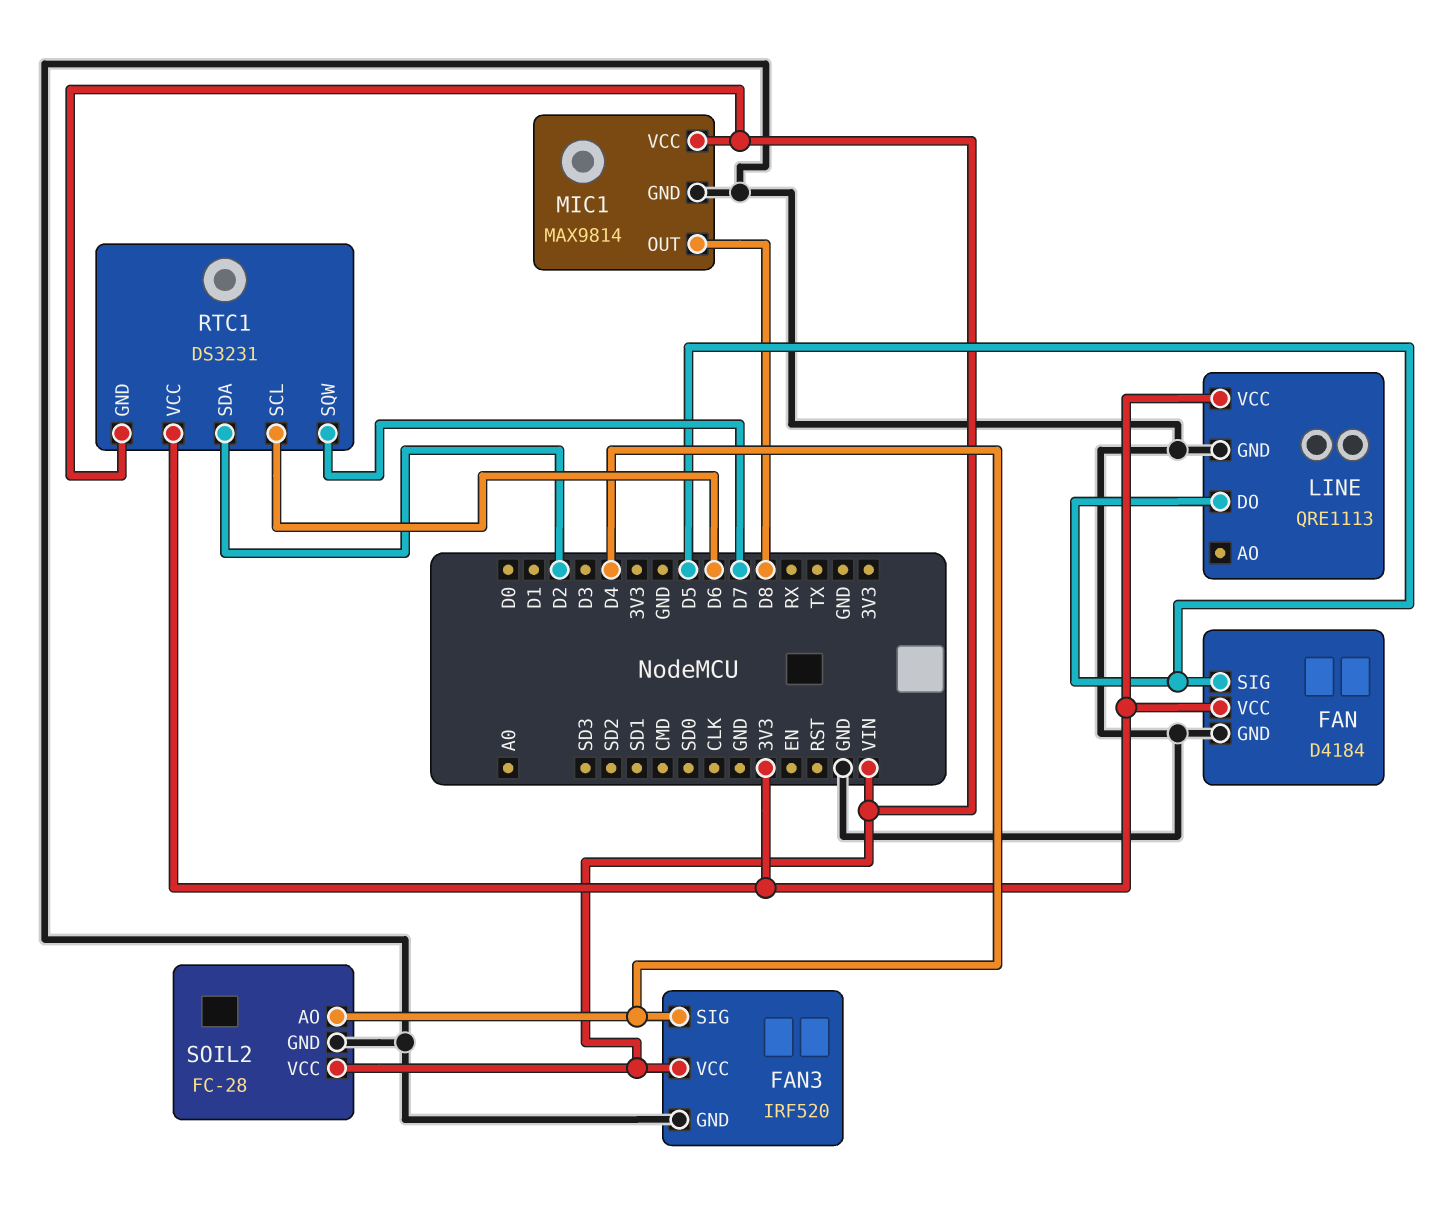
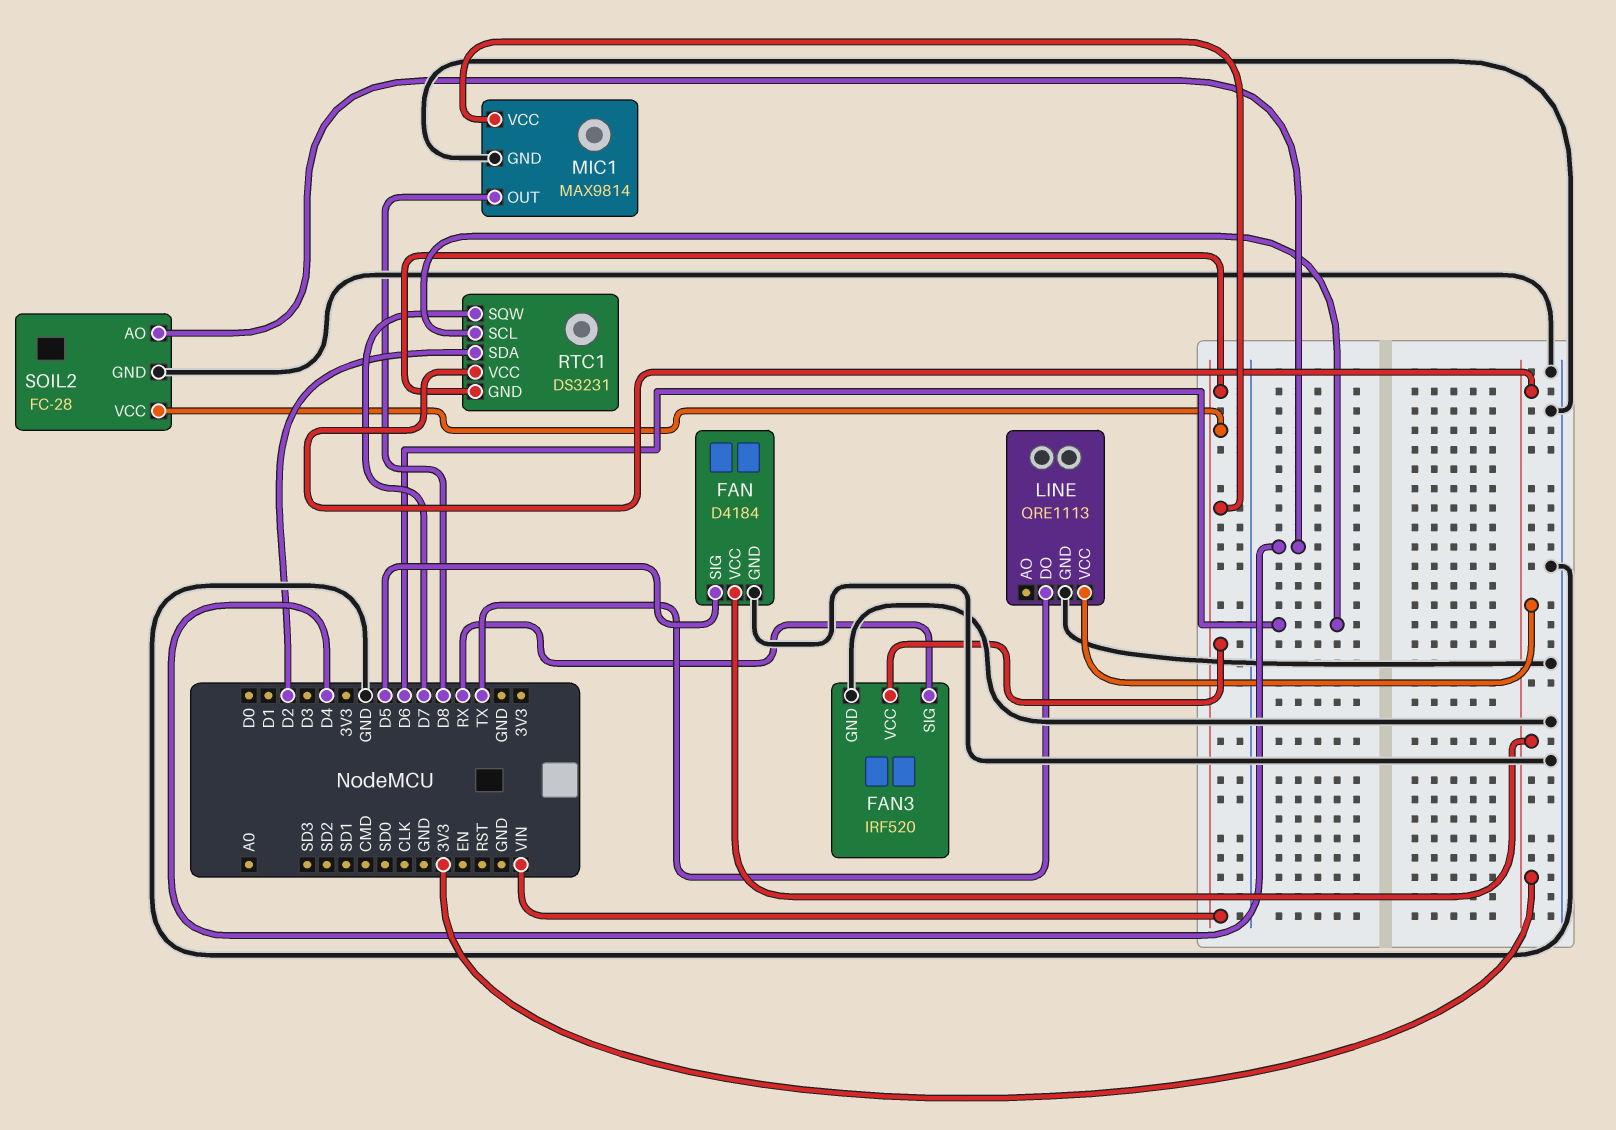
FAN3 pin SIG: D4 -> RX
LINE pin DO: D5 -> TX

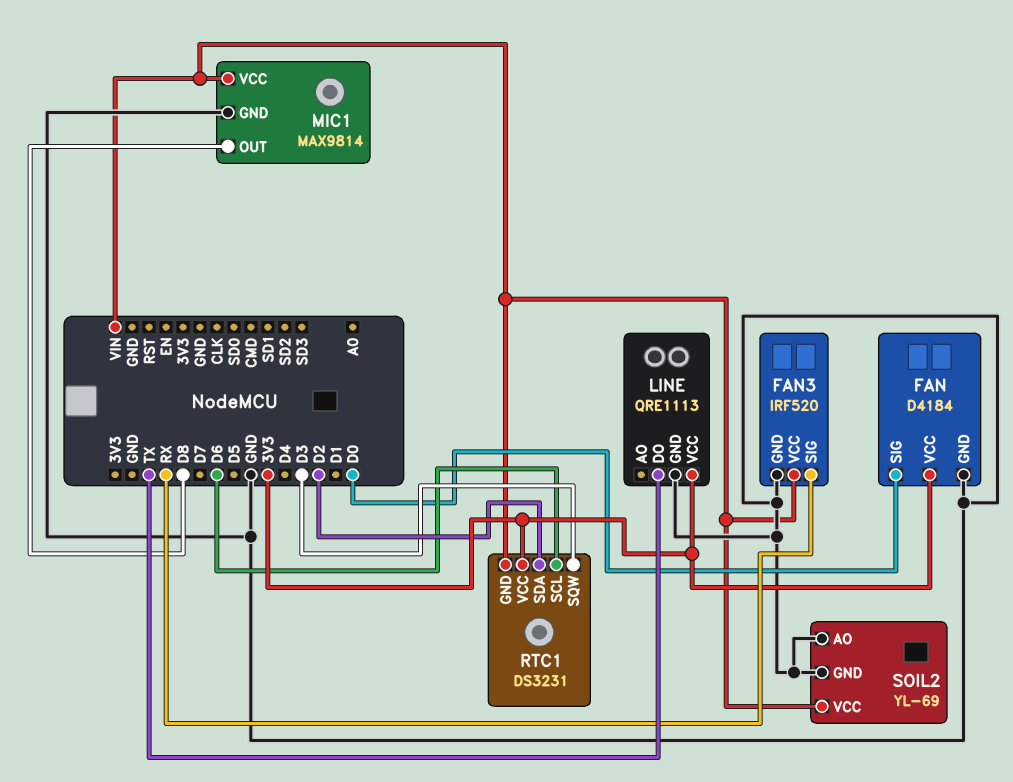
FAN pin SIG: D5 -> D0
RTC1 pin SQW: D7 -> D3
SOIL2: FC-28 -> YL-69
SOIL2 pin AO: D4 -> GND

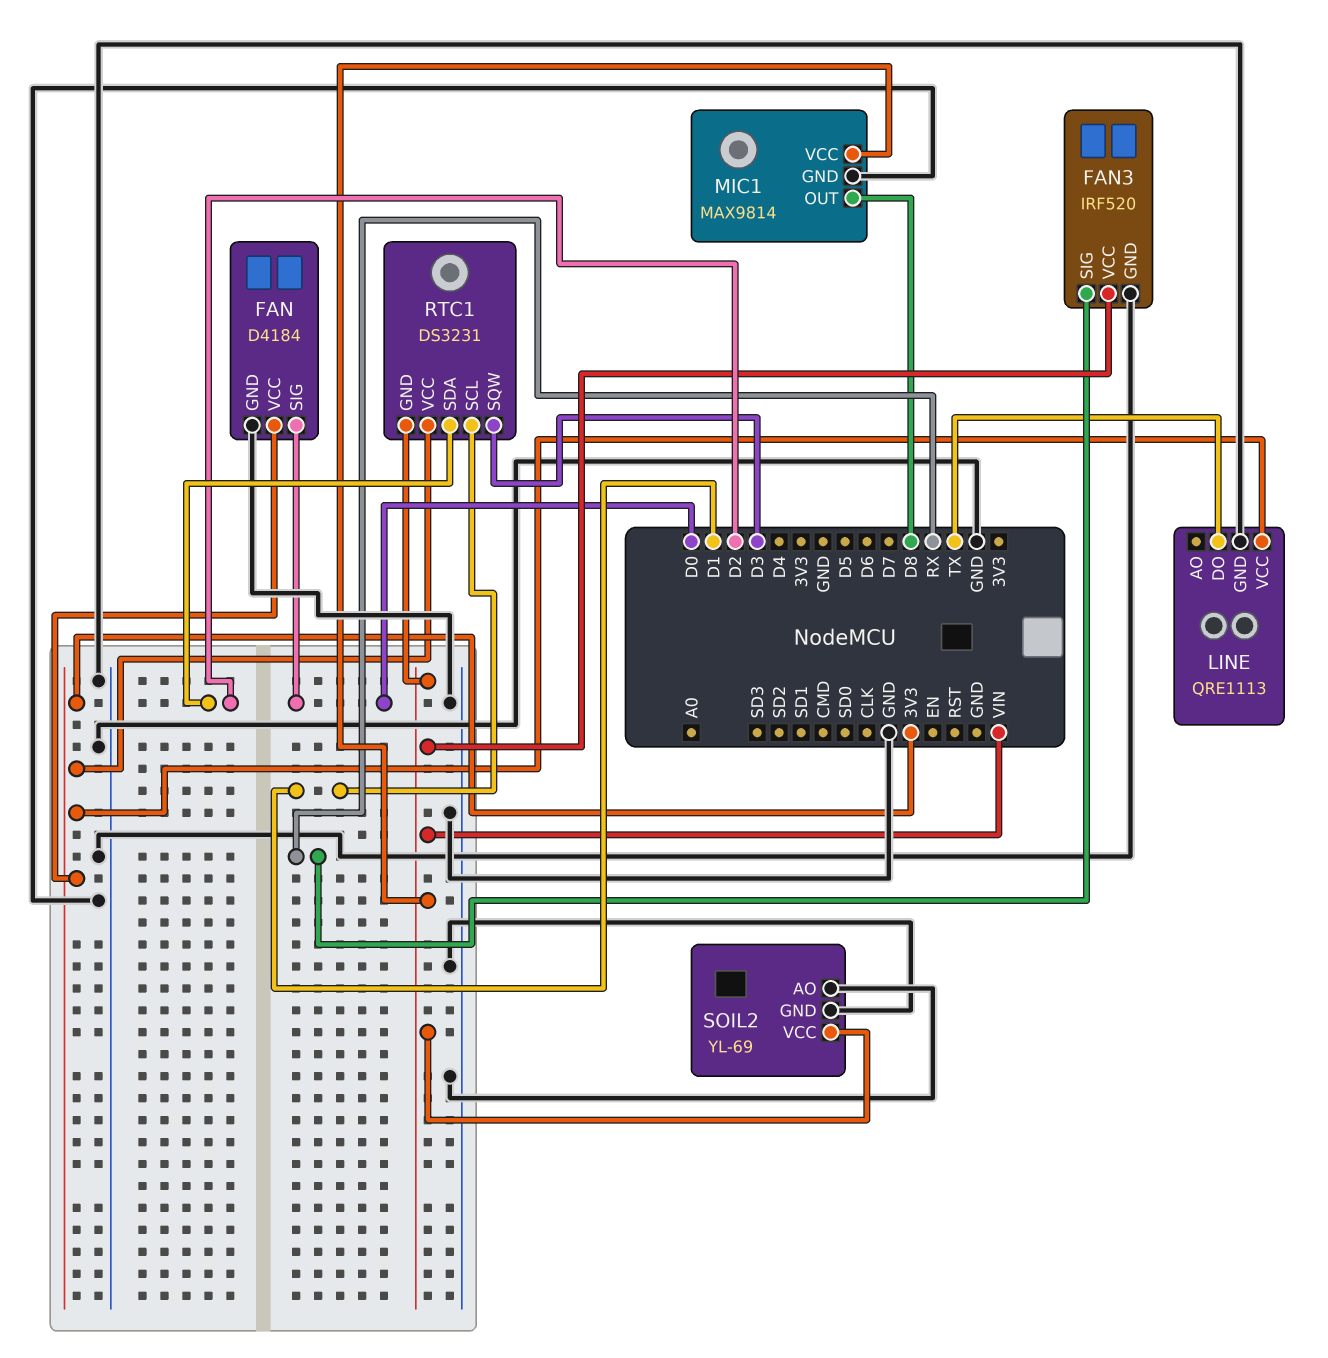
RTC1 pin SCL: D6 -> D1

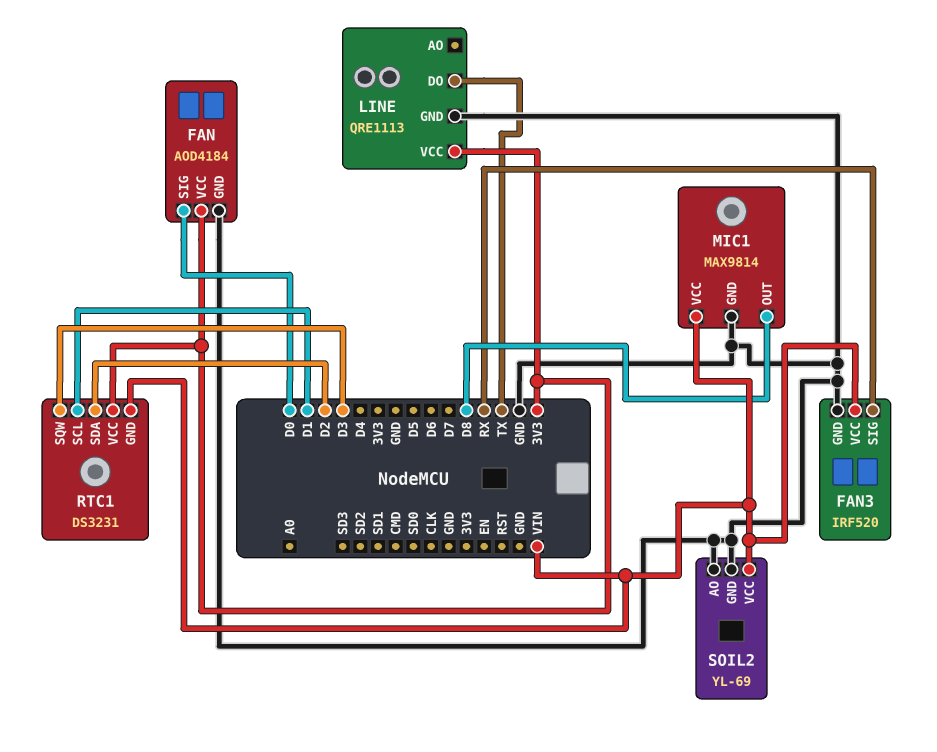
FAN: D4184 -> AOD4184

